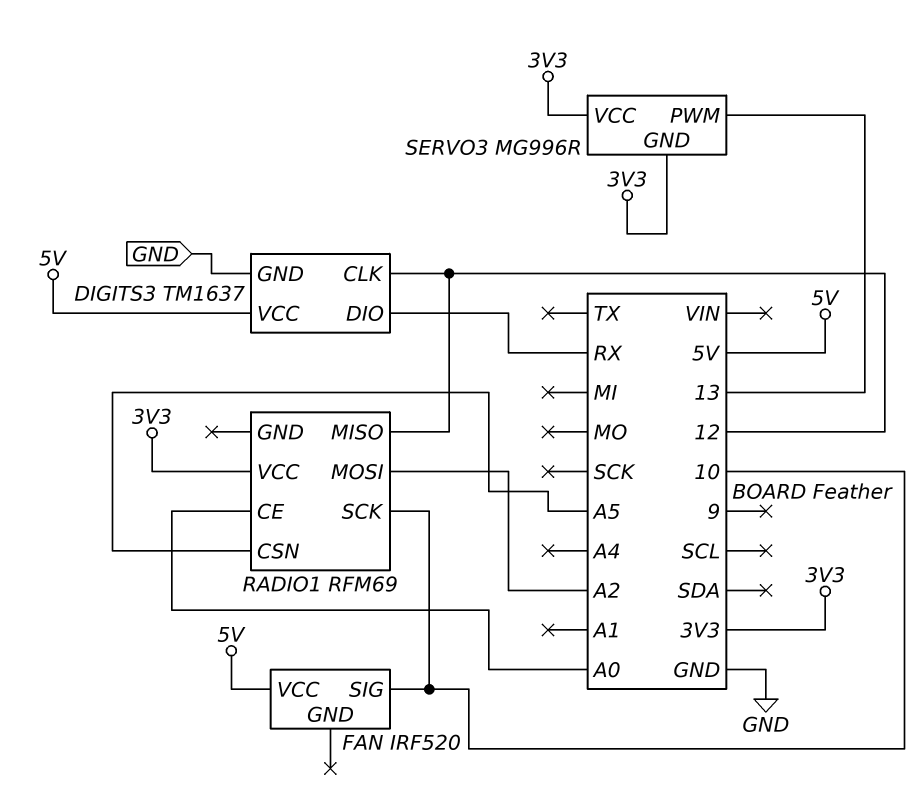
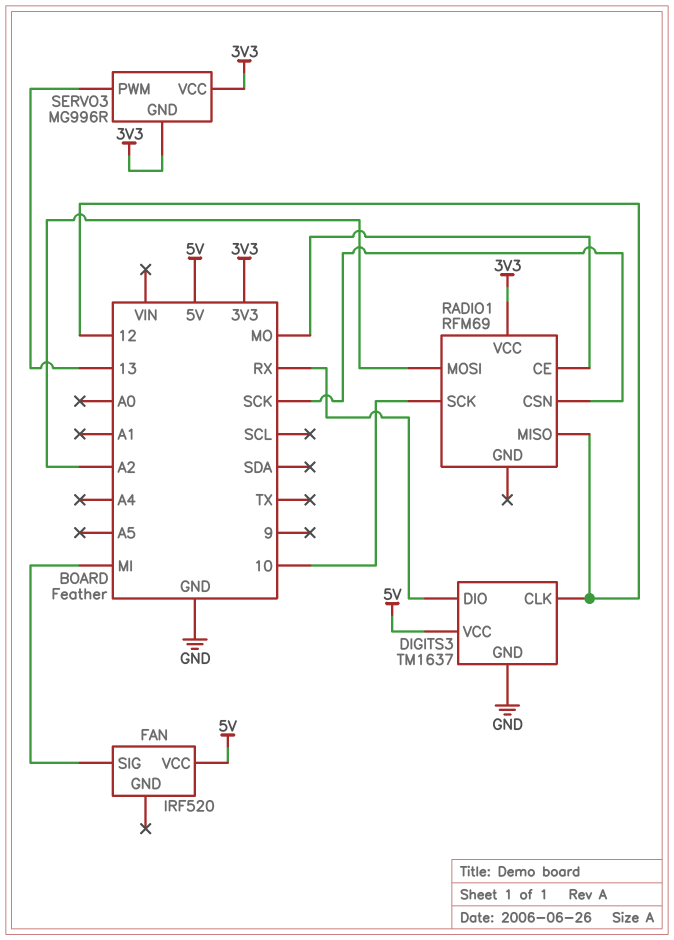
FAN pin SIG: 10 -> MI
RADIO1 pin CE: A0 -> MO
RADIO1 pin CSN: A5 -> SCK

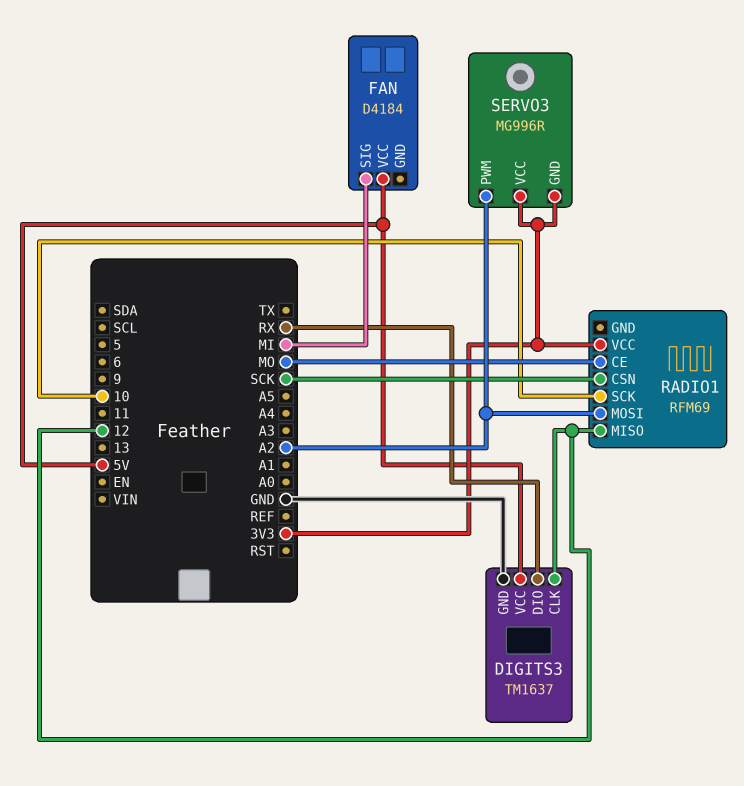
FAN: IRF520 -> D4184
SERVO3 pin PWM: 13 -> A2

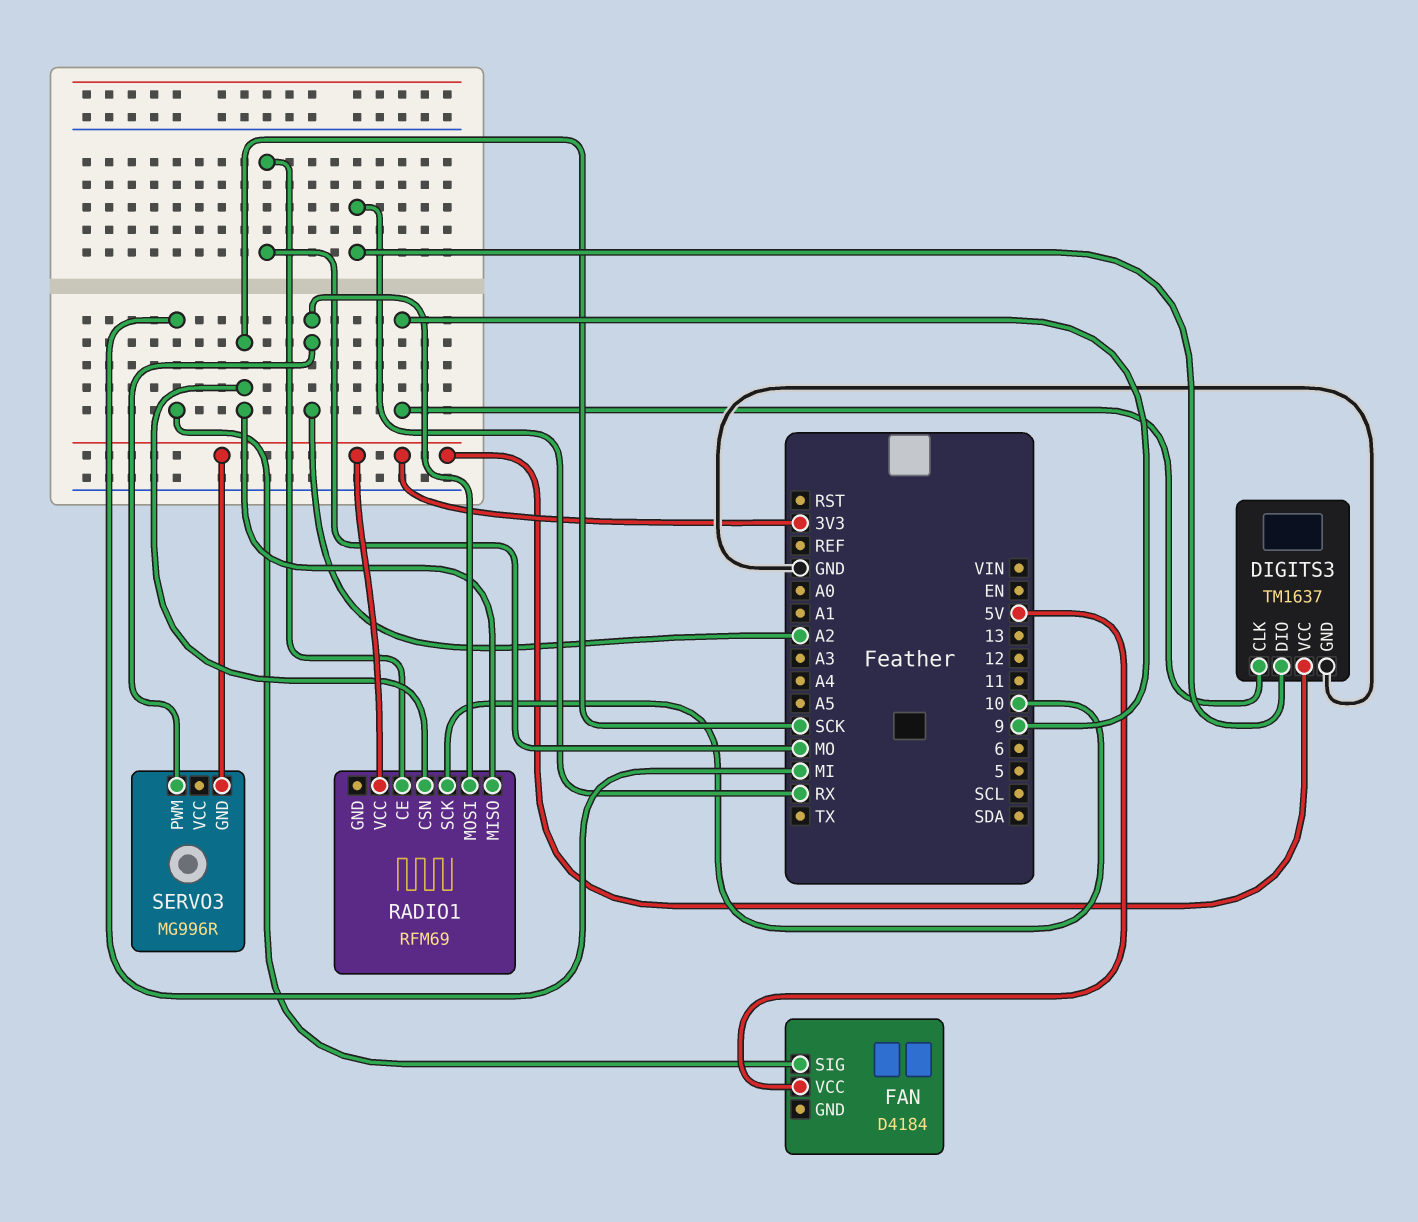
DIGITS3 pin CLK: 12 -> 9
DIGITS3 pin VCC: 5V -> 3V3
RADIO1 pin MISO: 12 -> SCK
SERVO3 pin VCC: 3V3 -> none

